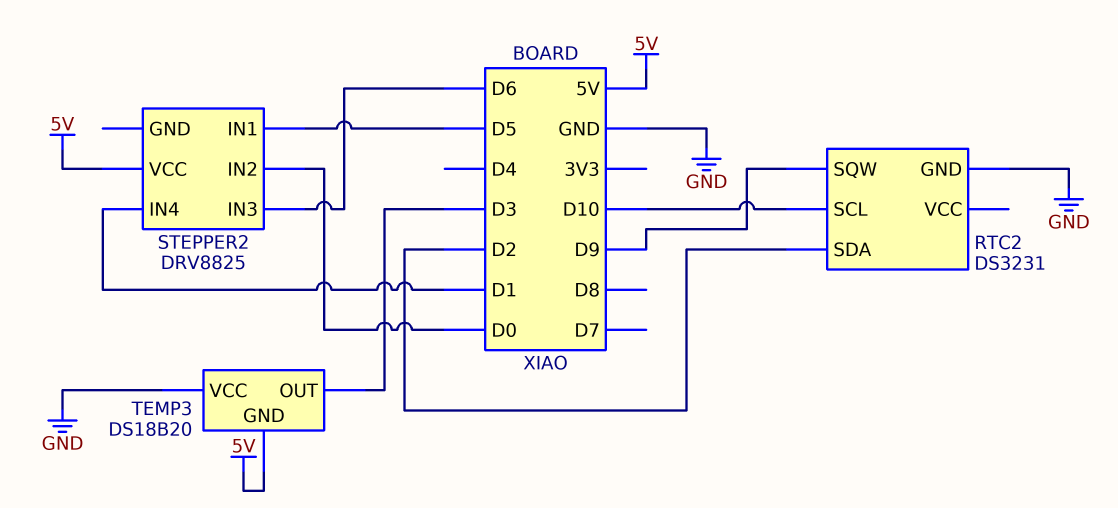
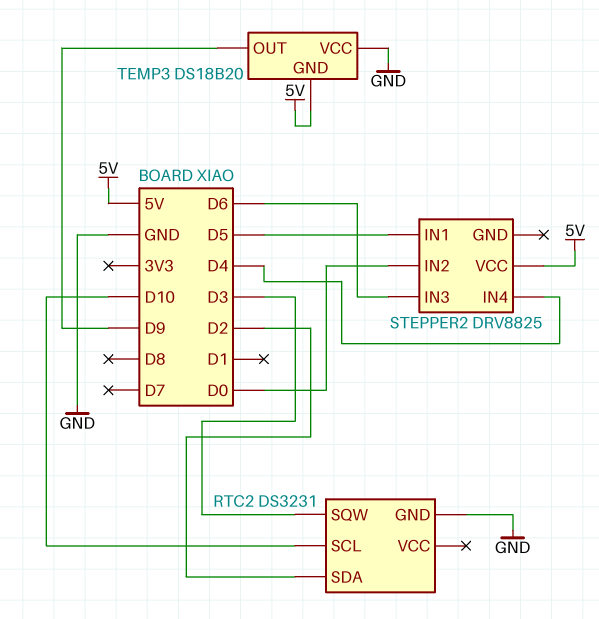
RTC2 pin SQW: D9 -> D3
STEPPER2 pin IN4: D1 -> D4
TEMP3 pin OUT: D3 -> D9

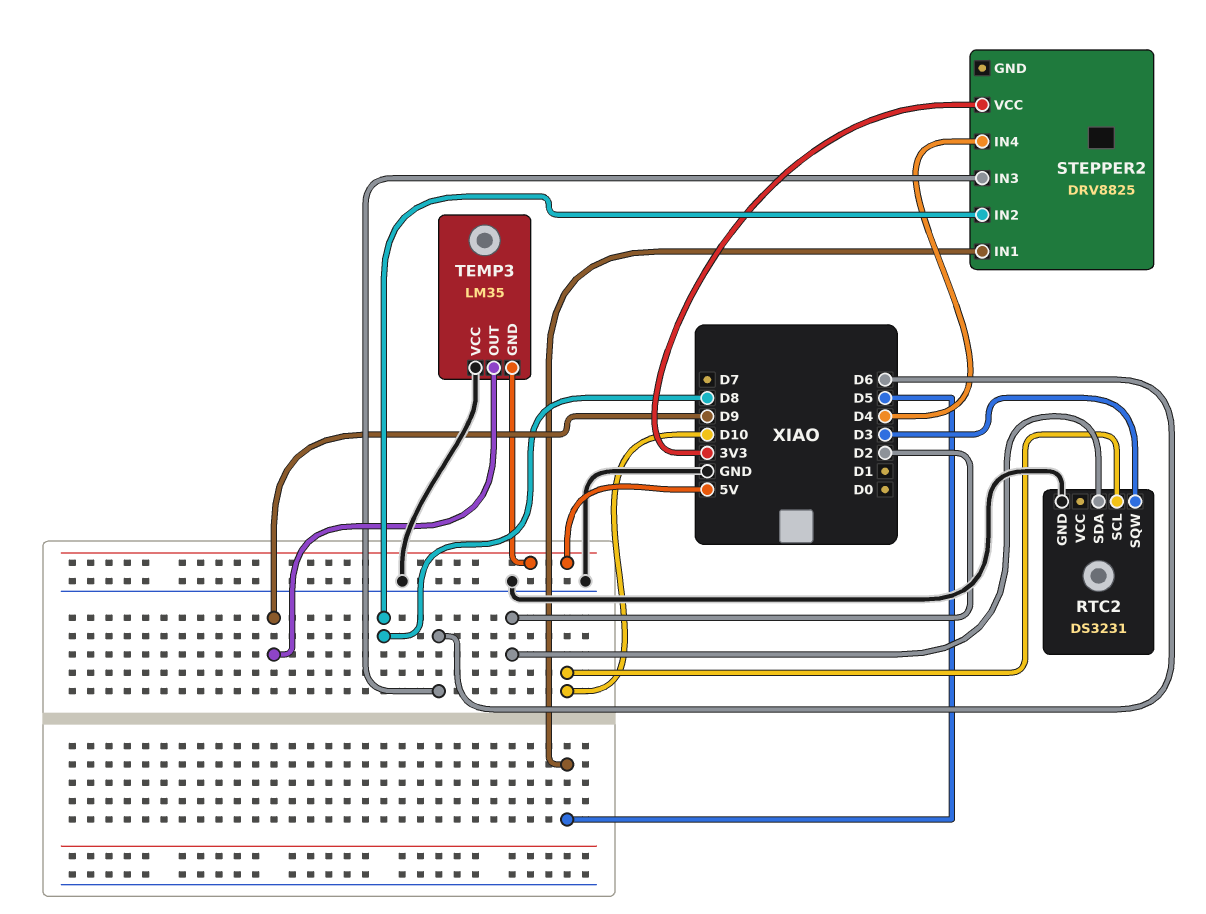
STEPPER2 pin IN2: D0 -> D8
STEPPER2 pin VCC: 5V -> 3V3
TEMP3: DS18B20 -> LM35

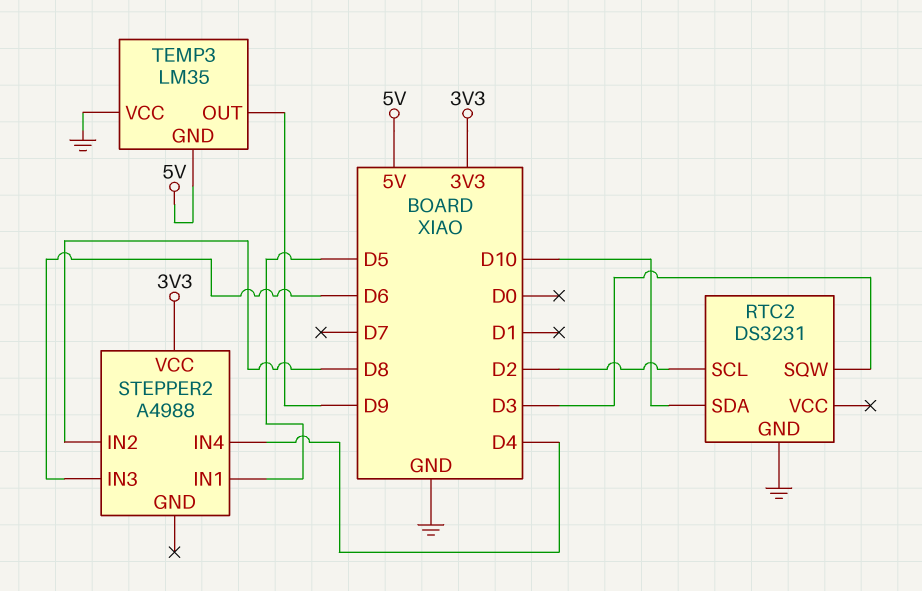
RTC2 pin SCL: D10 -> D2
RTC2 pin SDA: D2 -> D10
STEPPER2: DRV8825 -> A4988

